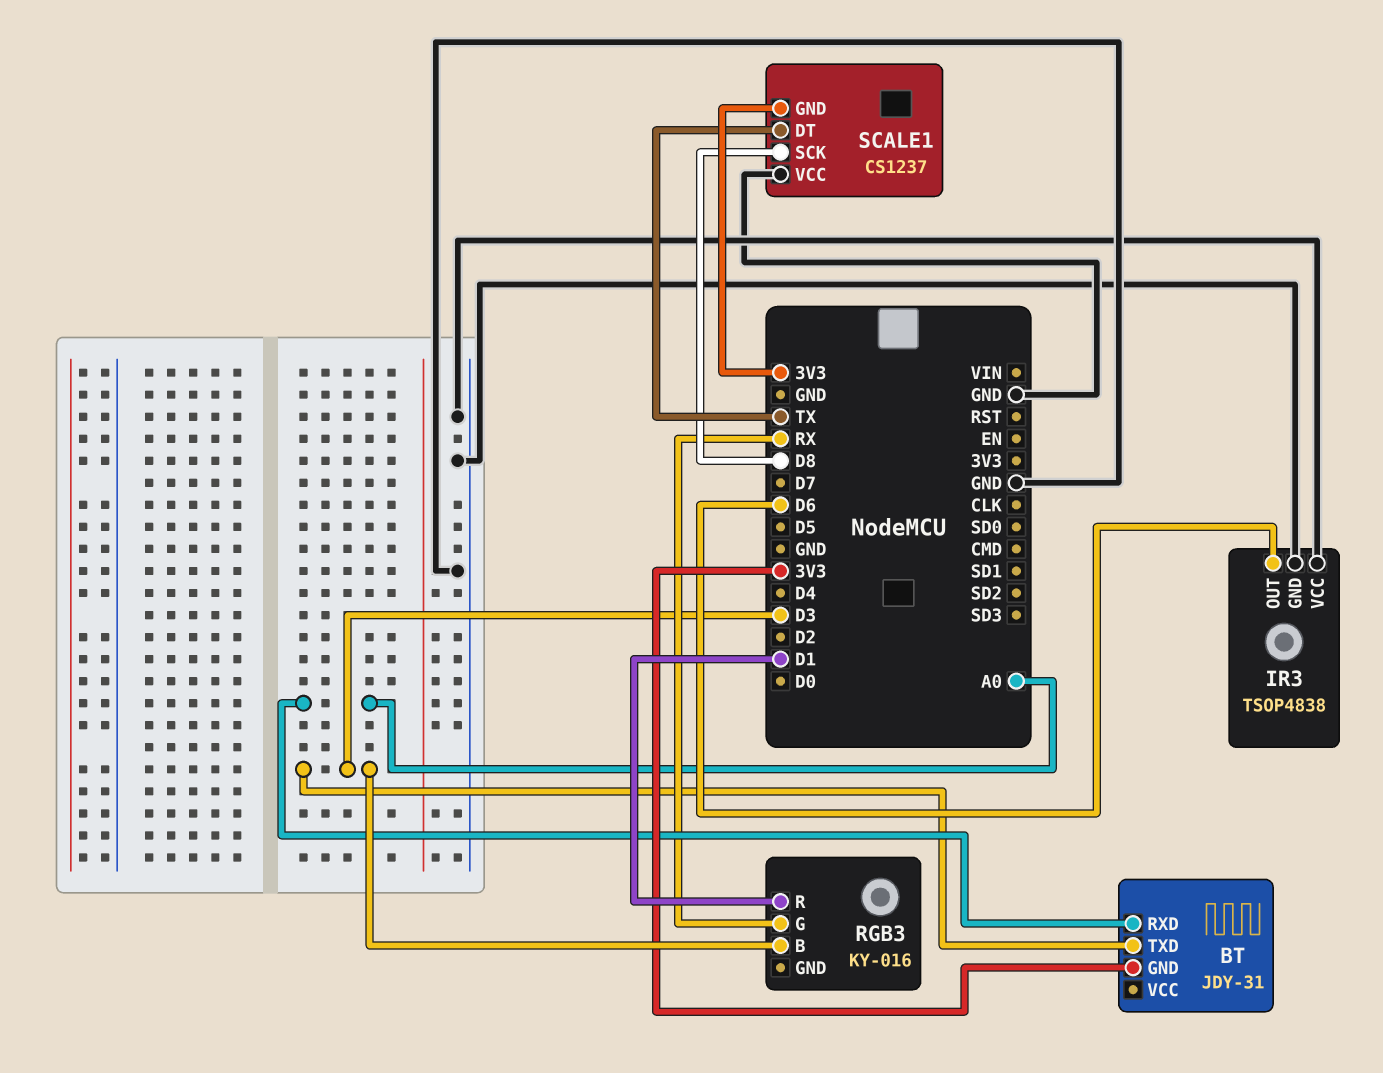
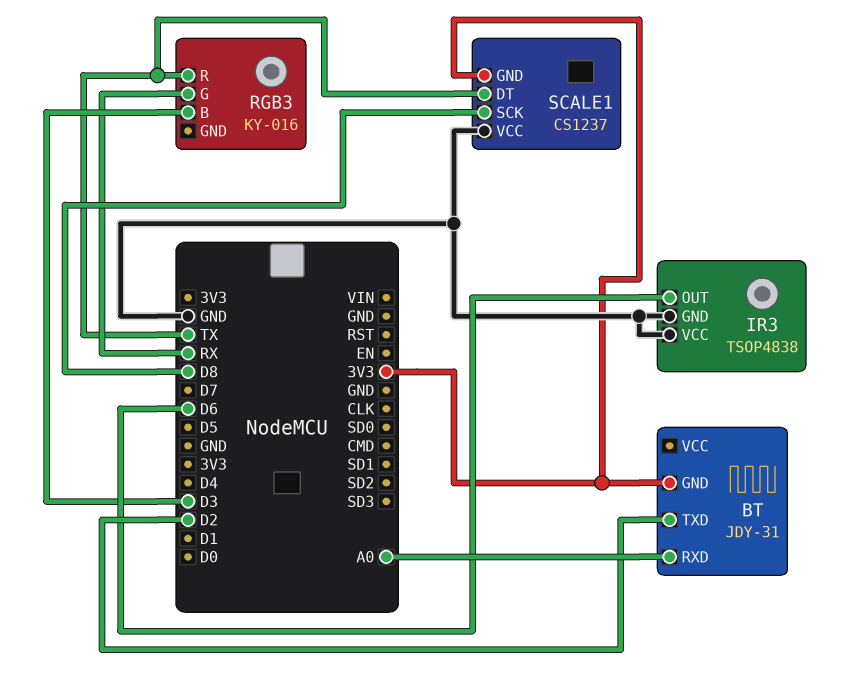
BT pin TXD: D3 -> D2
RGB3 pin R: D1 -> TX

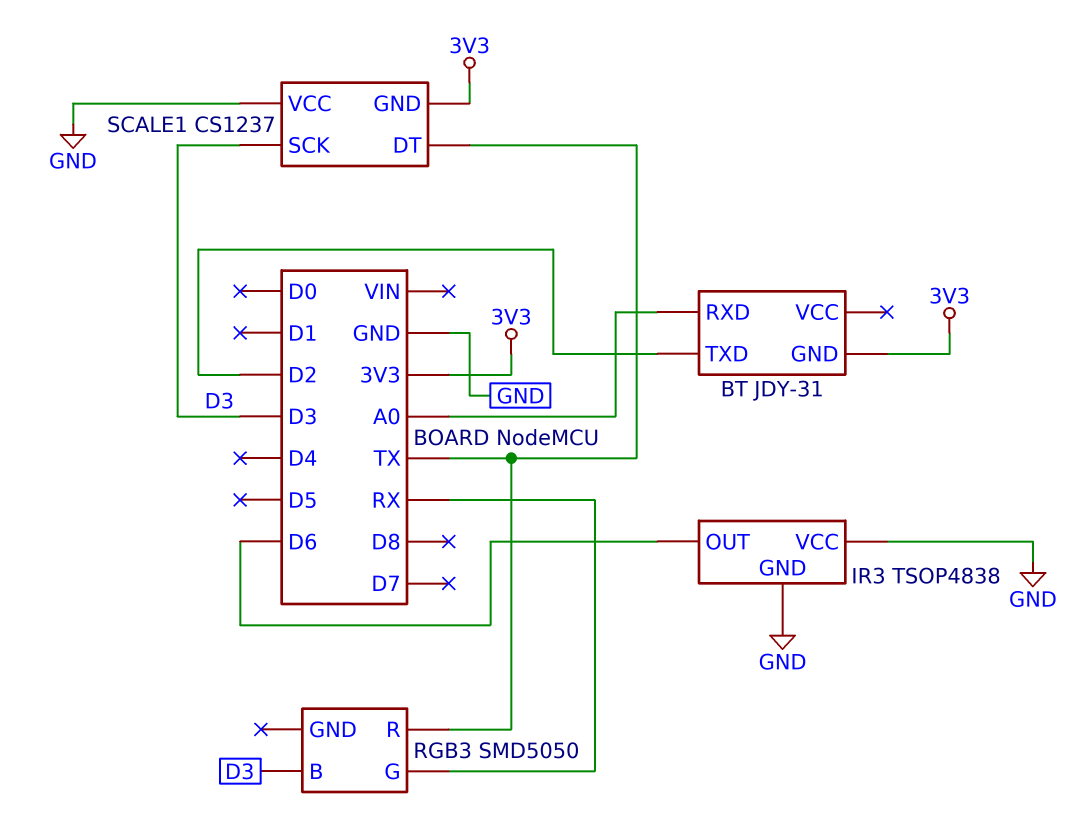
RGB3: KY-016 -> SMD5050
SCALE1 pin SCK: D8 -> D3

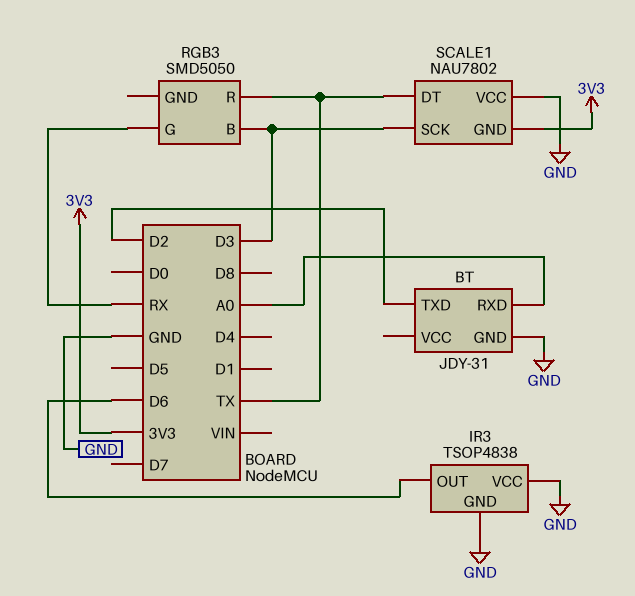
BT pin GND: 3V3 -> GND
SCALE1: CS1237 -> NAU7802

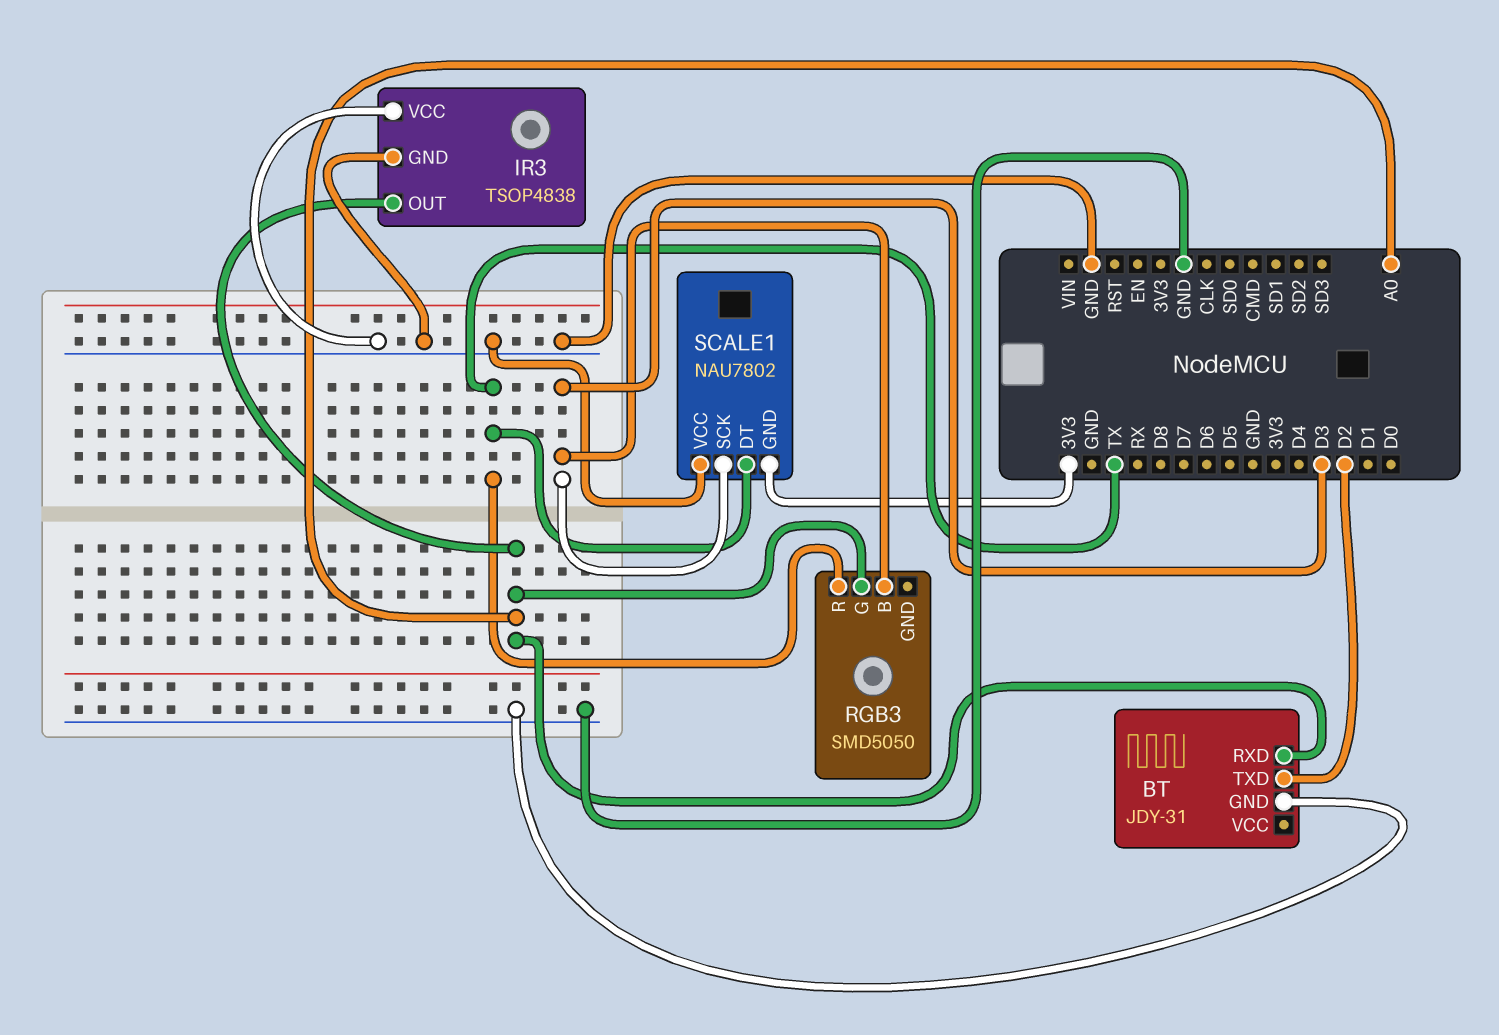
IR3 pin OUT: D6 -> A0
RGB3 pin G: RX -> A0

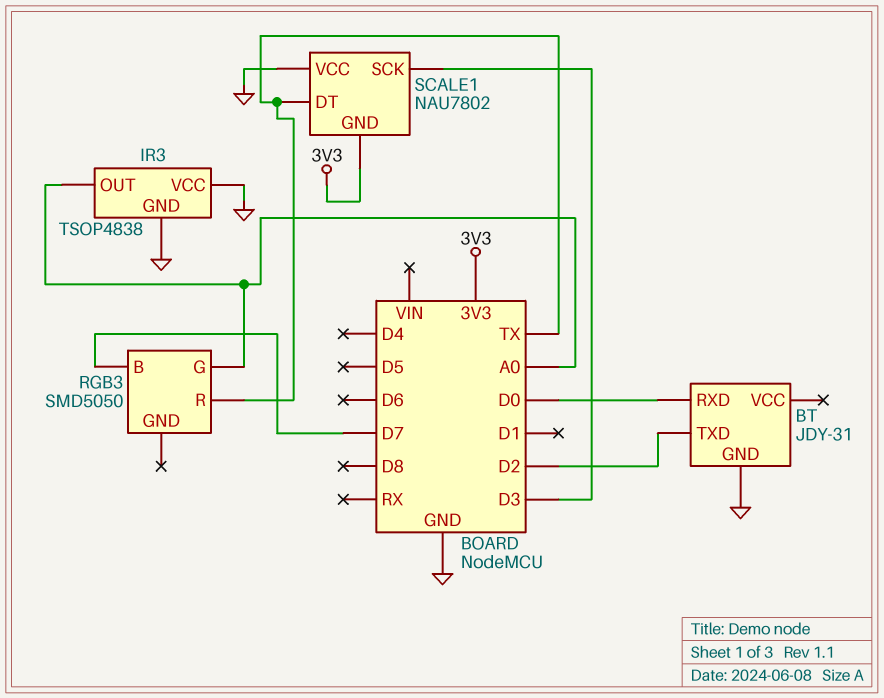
BT pin RXD: A0 -> D0
RGB3 pin B: D3 -> D7

